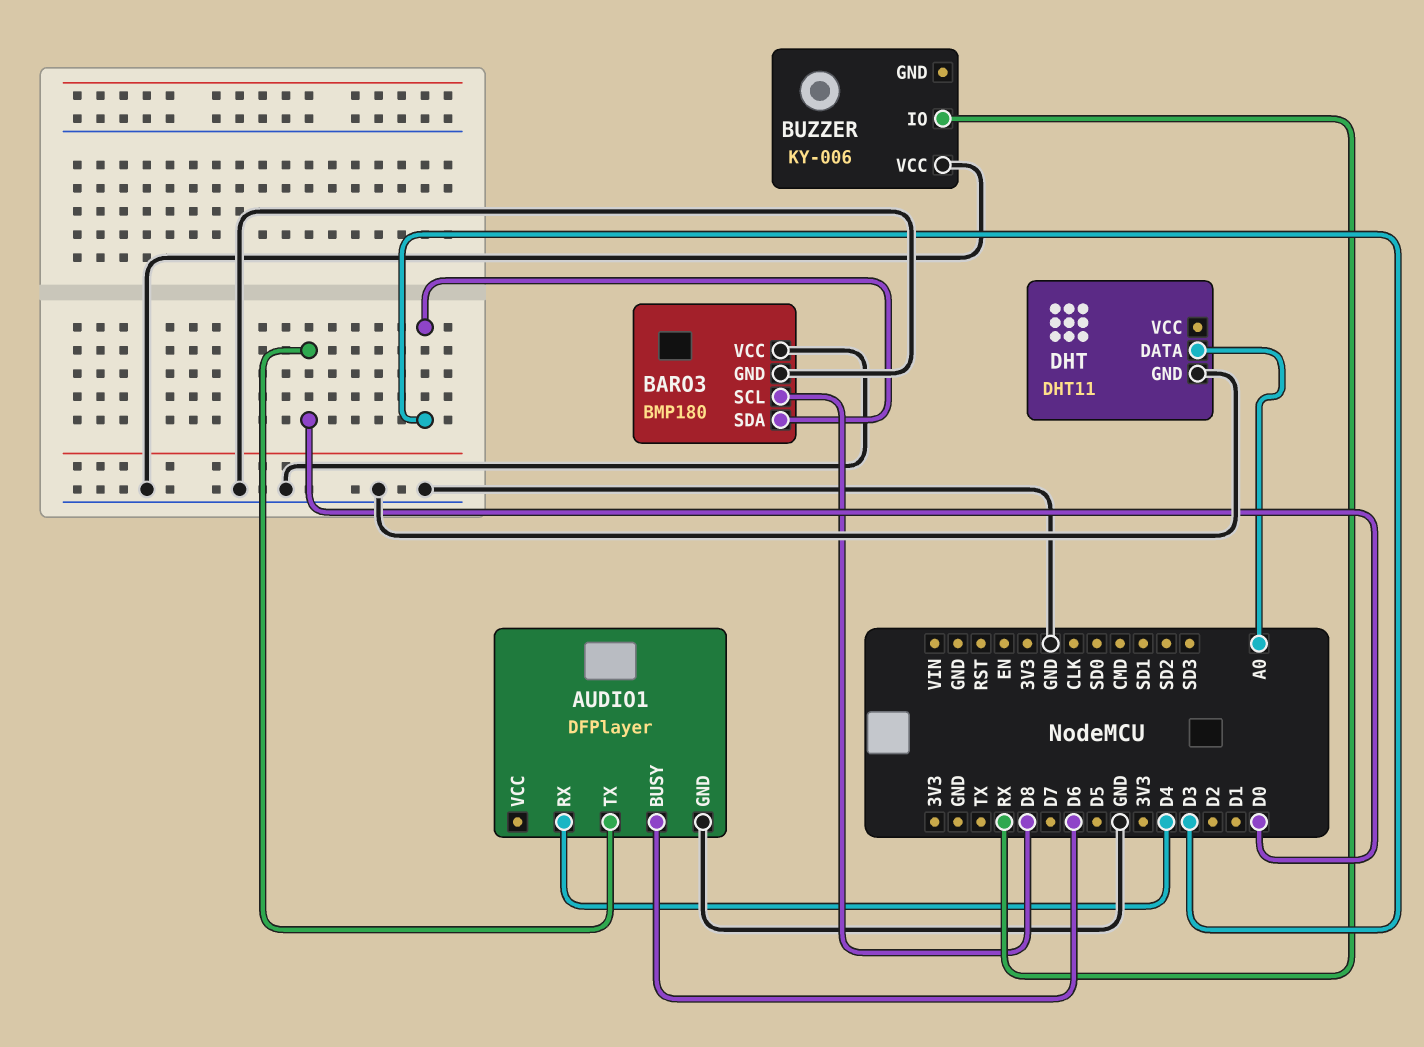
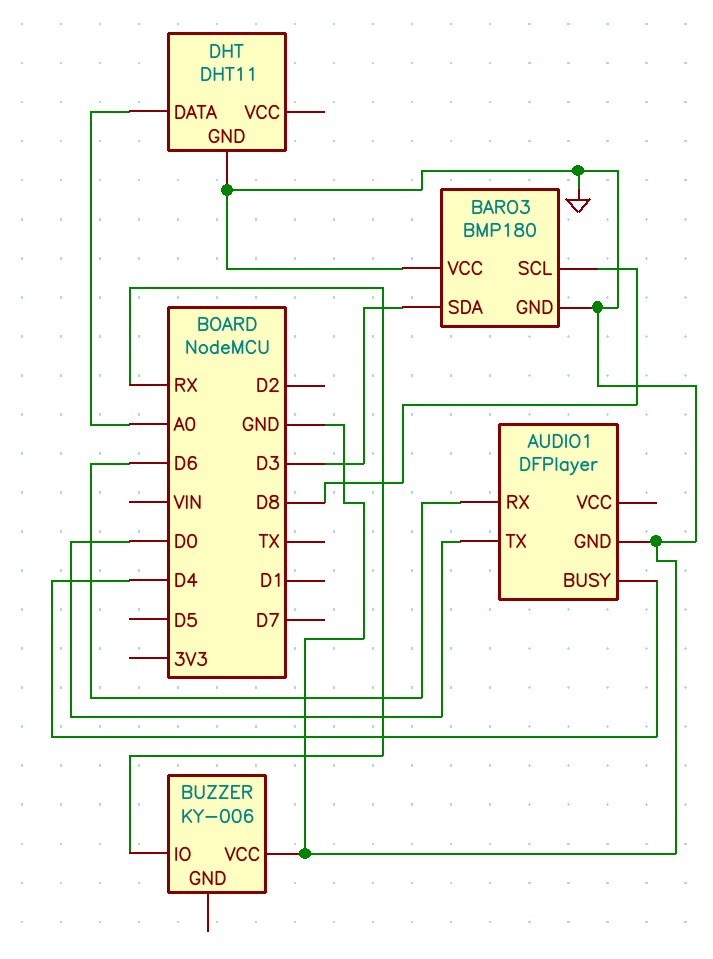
AUDIO1 pin BUSY: D6 -> D4
AUDIO1 pin RX: D4 -> D6

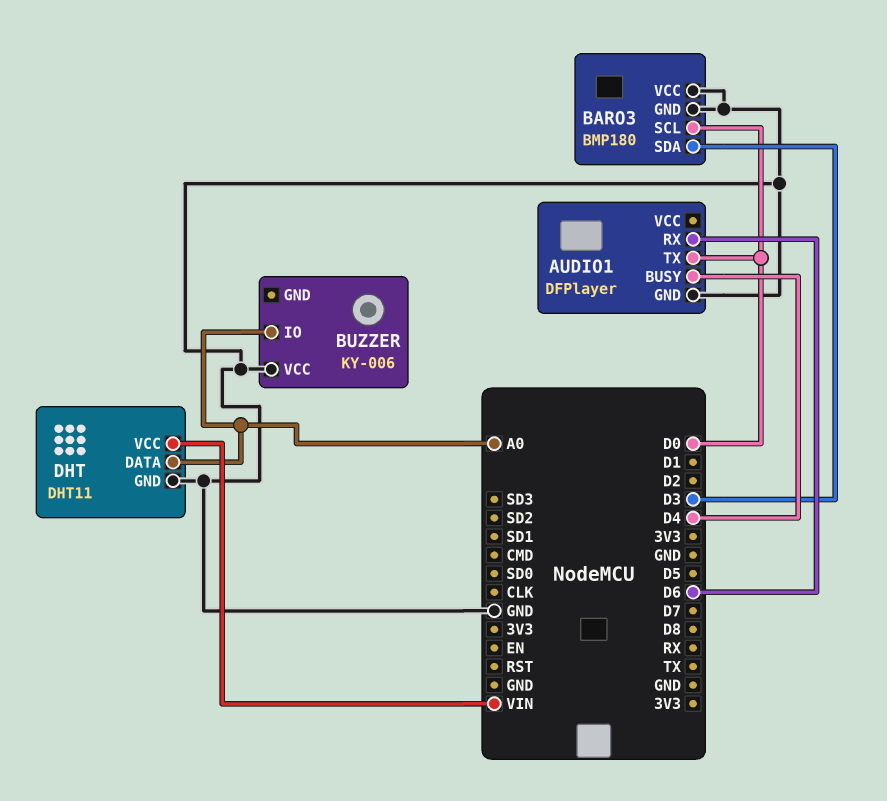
BARO3 pin SCL: D8 -> D0
BUZZER pin IO: RX -> A0
DHT pin VCC: none -> VIN

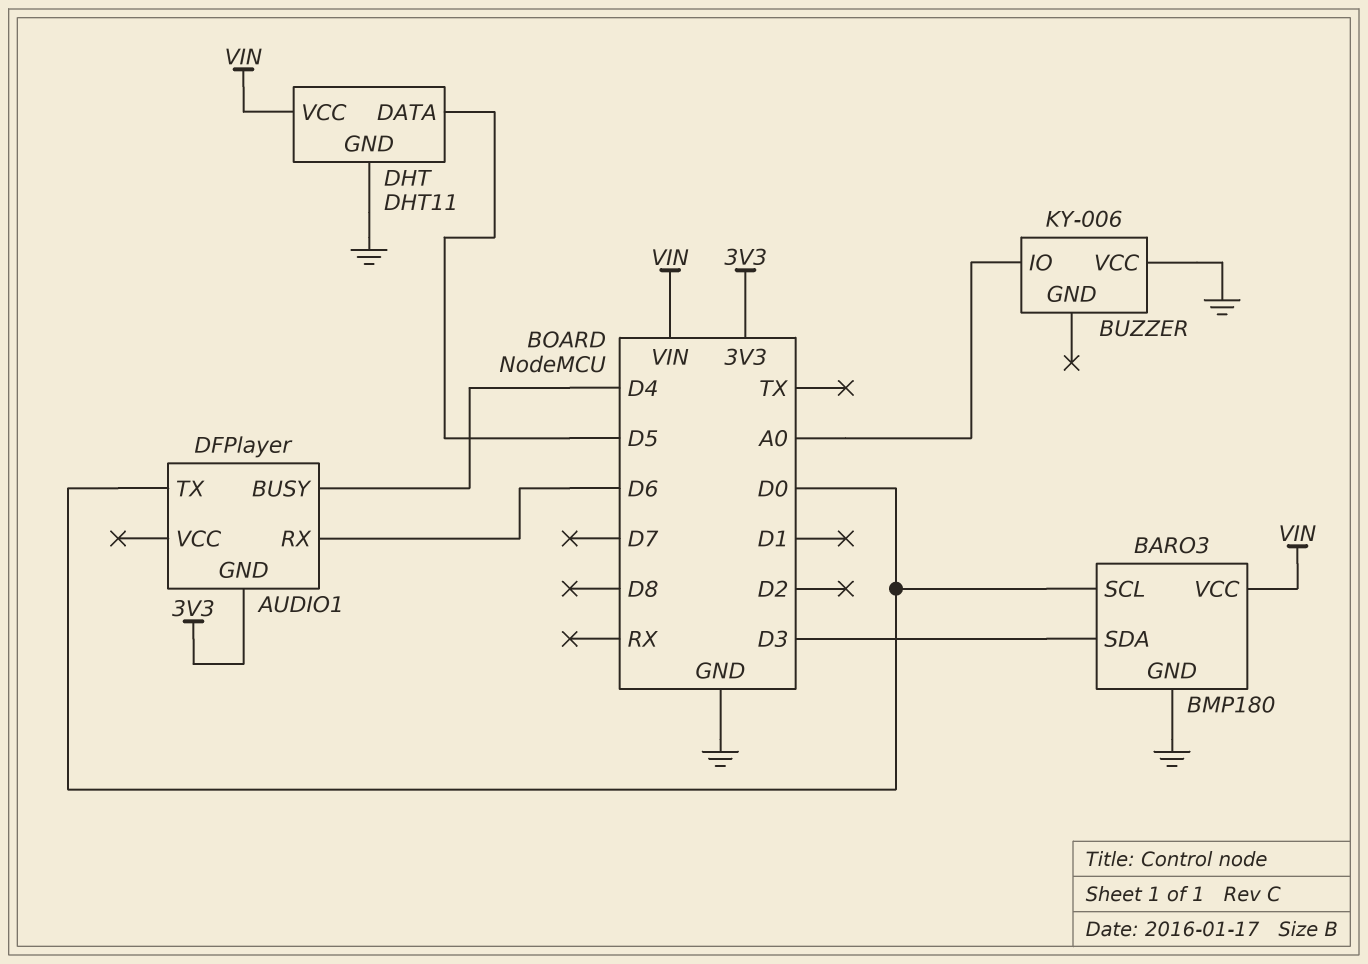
AUDIO1 pin GND: GND -> 3V3
BARO3 pin VCC: GND -> VIN
DHT pin DATA: A0 -> D5

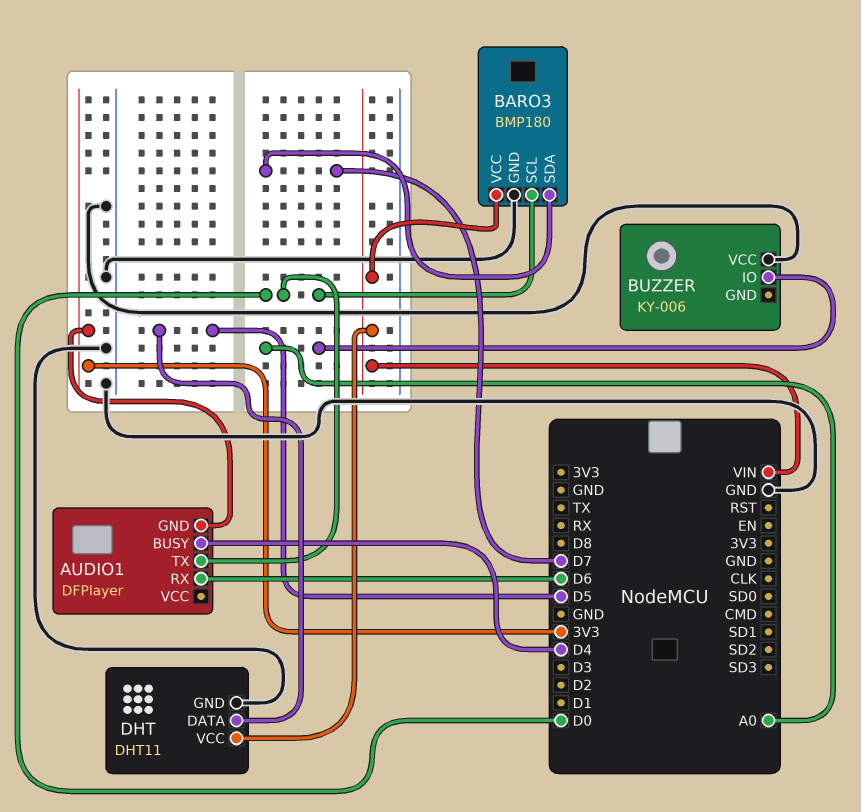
BARO3 pin SDA: D3 -> D7

